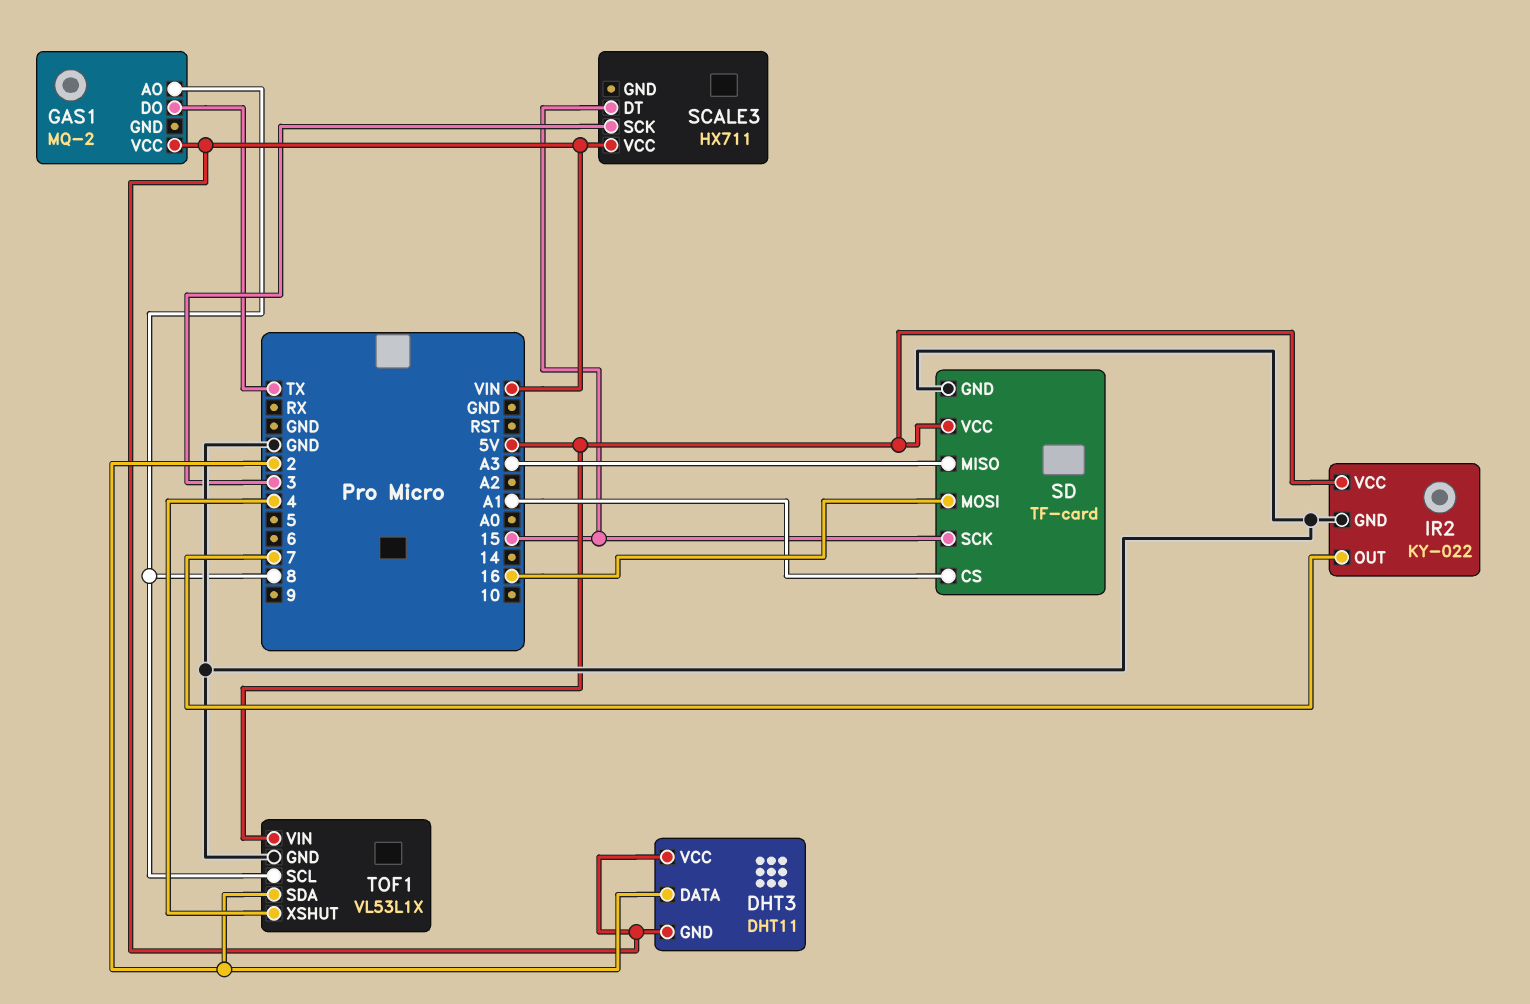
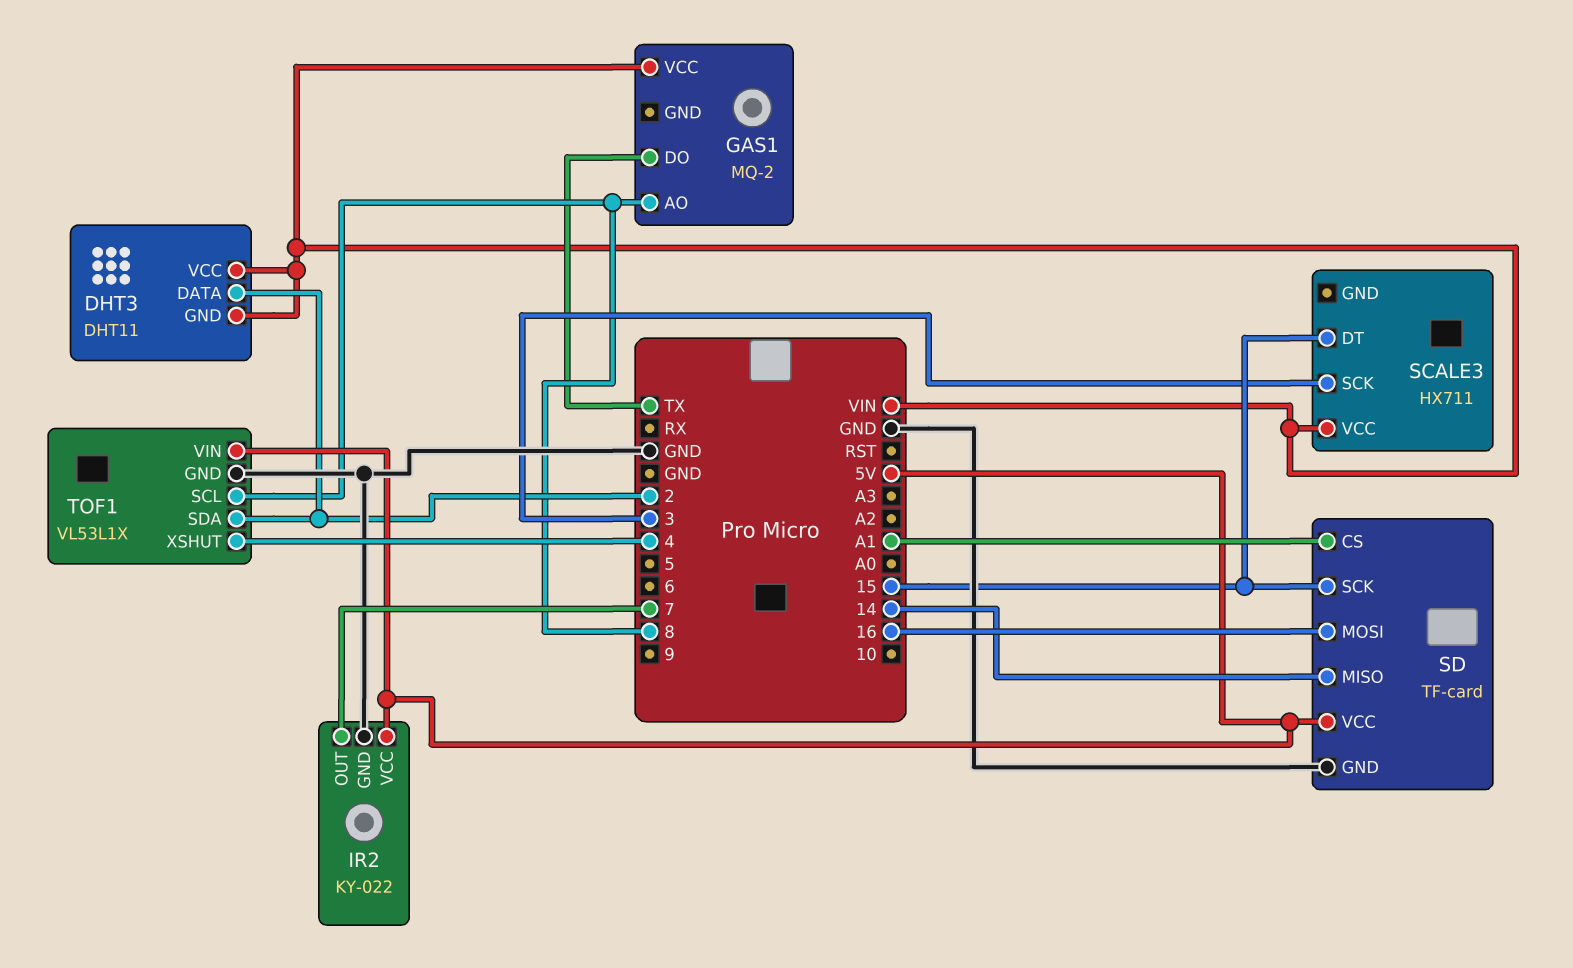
SD pin MISO: A3 -> 14

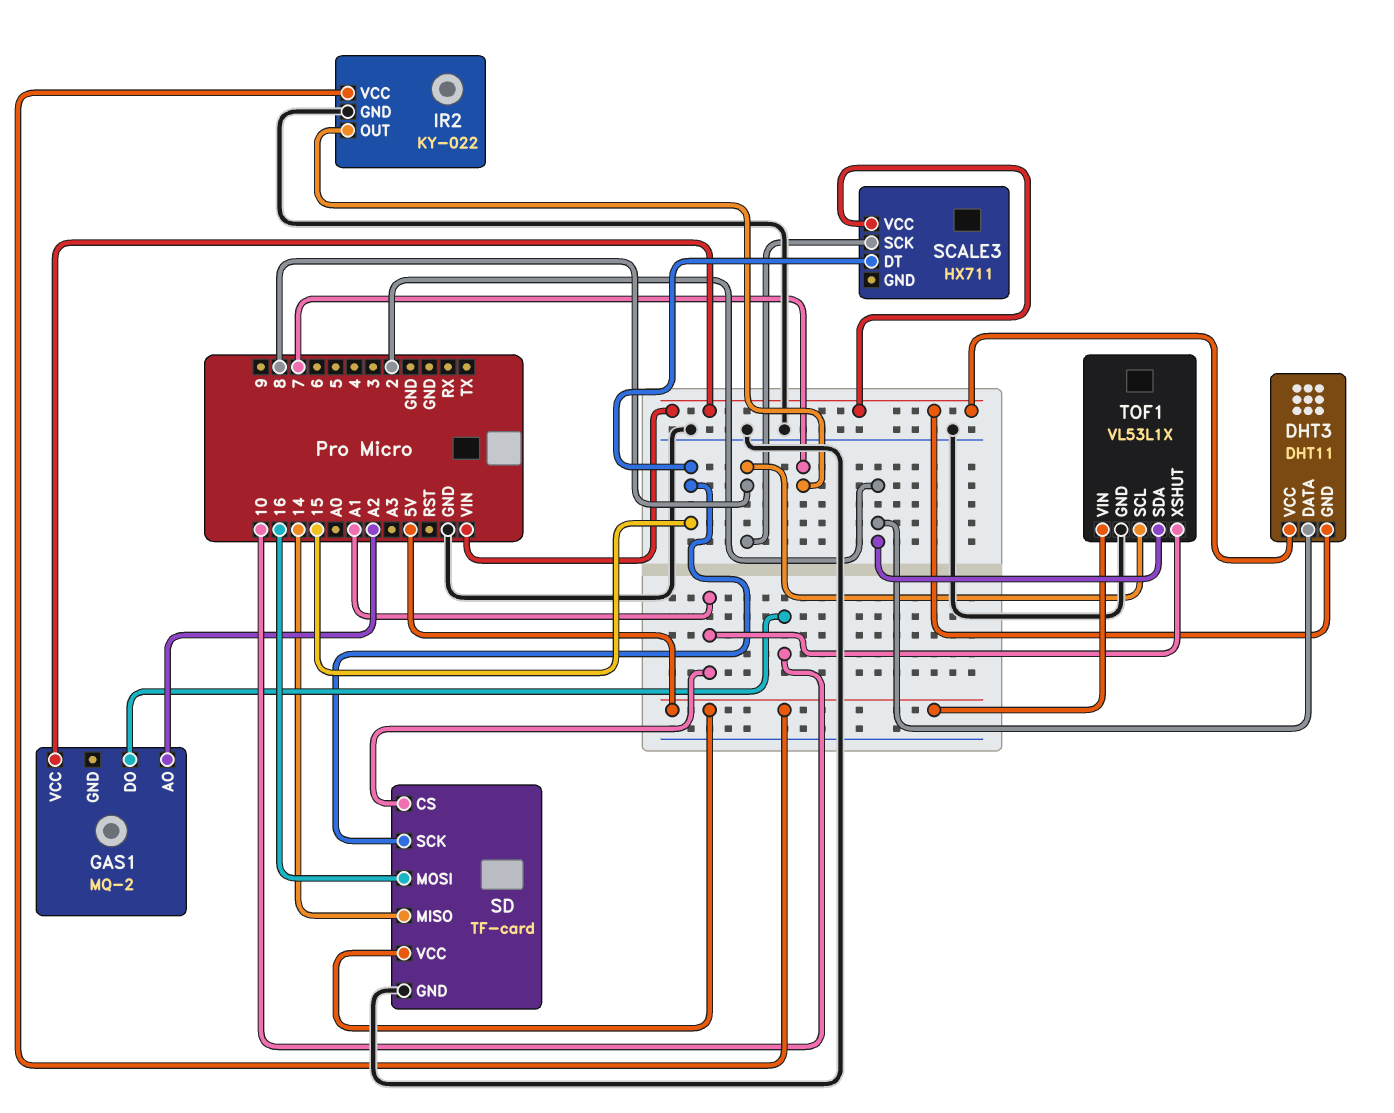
GAS1 pin AO: 8 -> A2
GAS1 pin DO: TX -> 10
SCALE3 pin SCK: 3 -> 8
TOF1 pin XSHUT: 4 -> A1

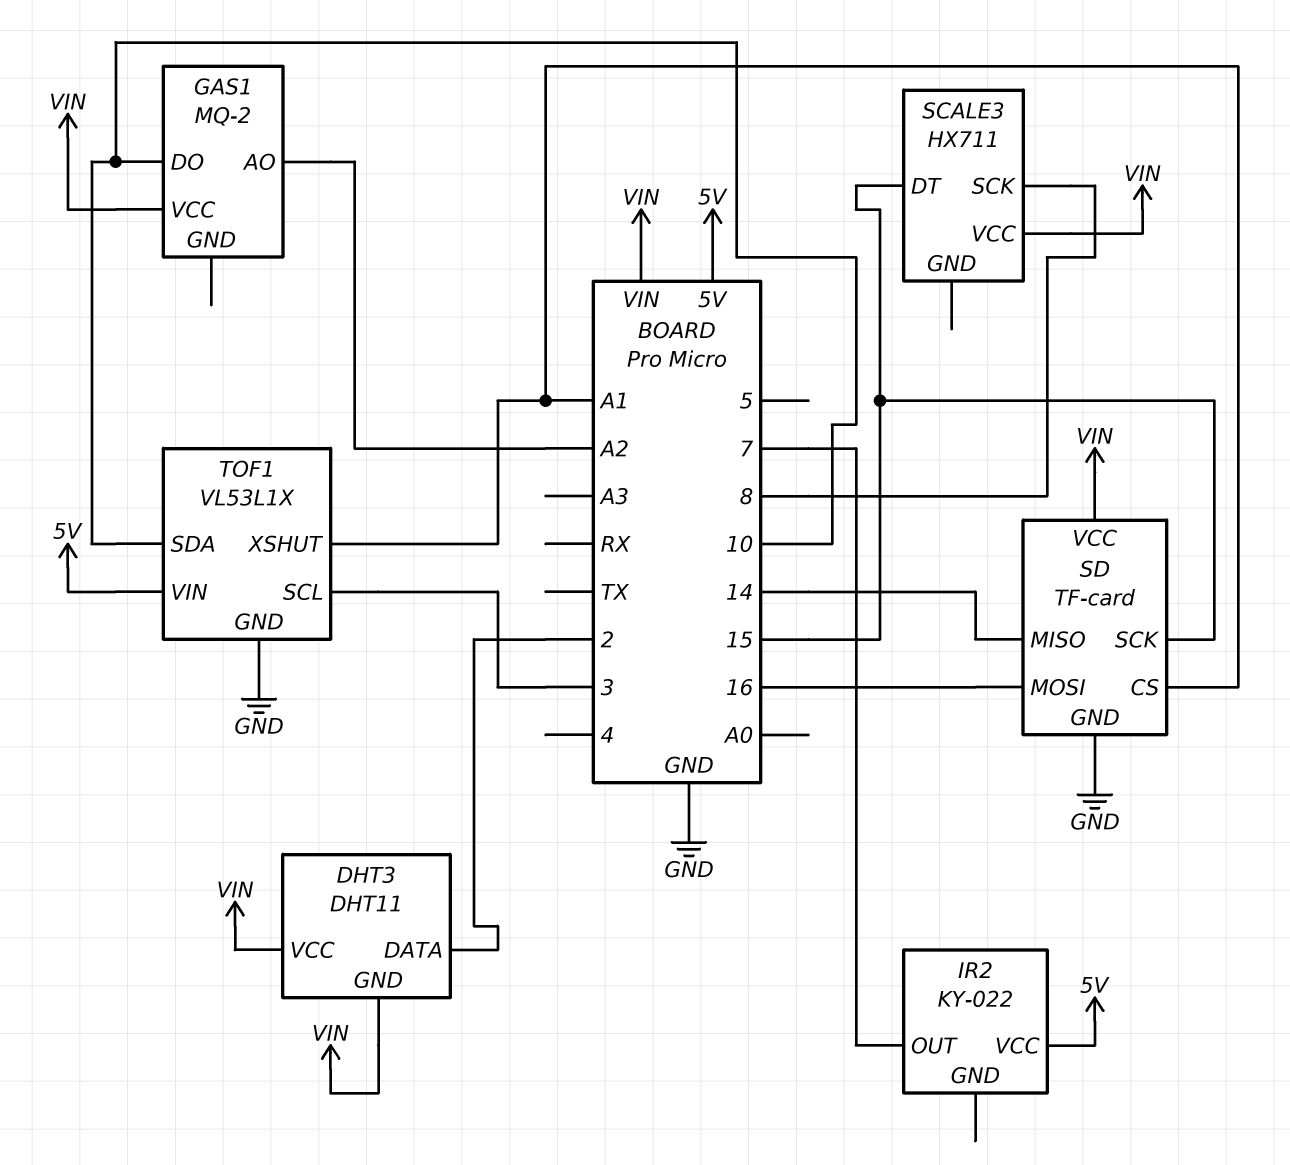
IR2 pin GND: GND -> none
SD pin VCC: 5V -> VIN
TOF1 pin SCL: 8 -> 3
TOF1 pin SDA: 2 -> 10

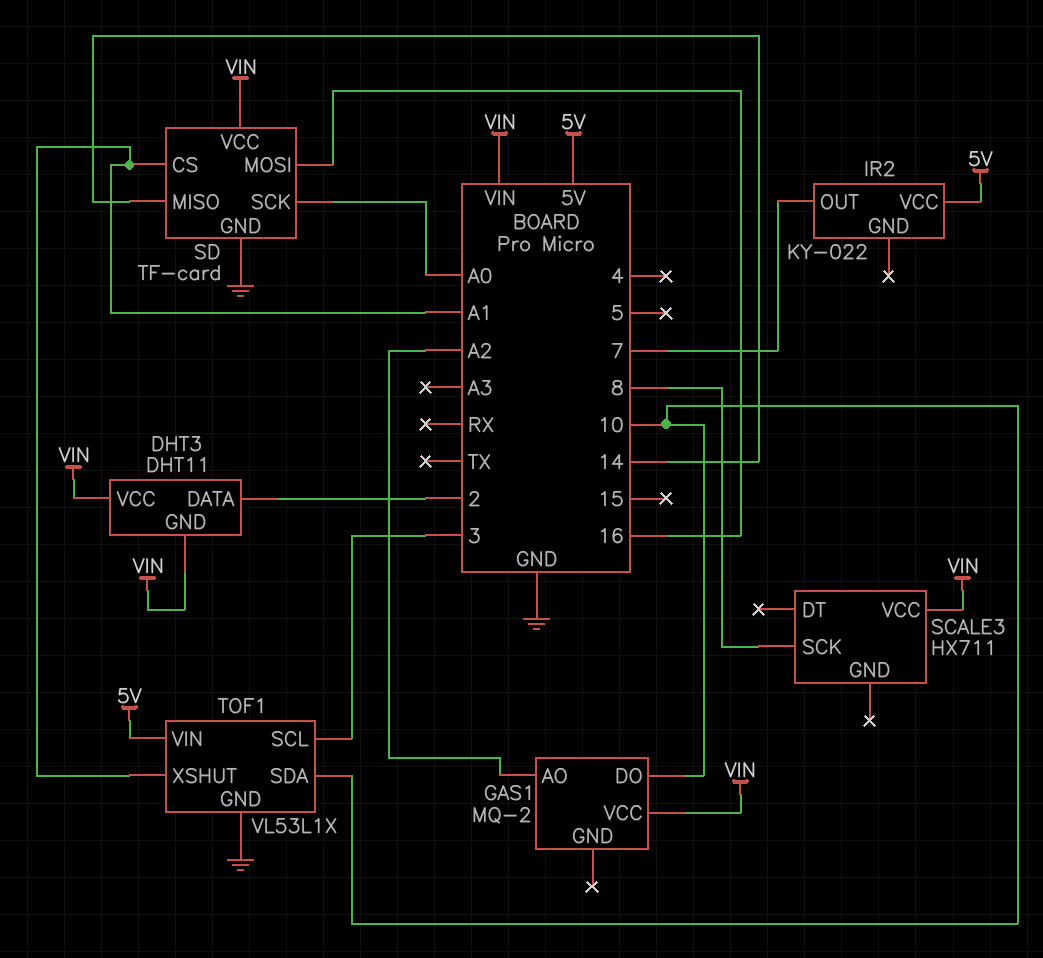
SCALE3 pin DT: 15 -> none
SD pin SCK: 15 -> A0

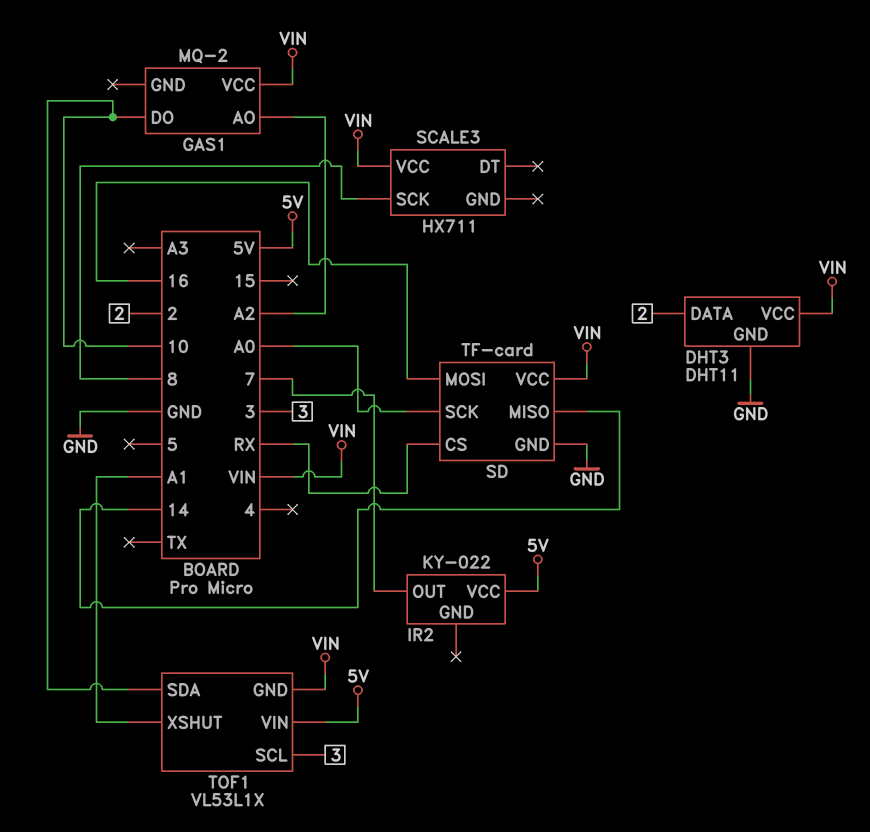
DHT3 pin GND: VIN -> GND
SD pin CS: A1 -> RX
TOF1 pin GND: GND -> VIN

